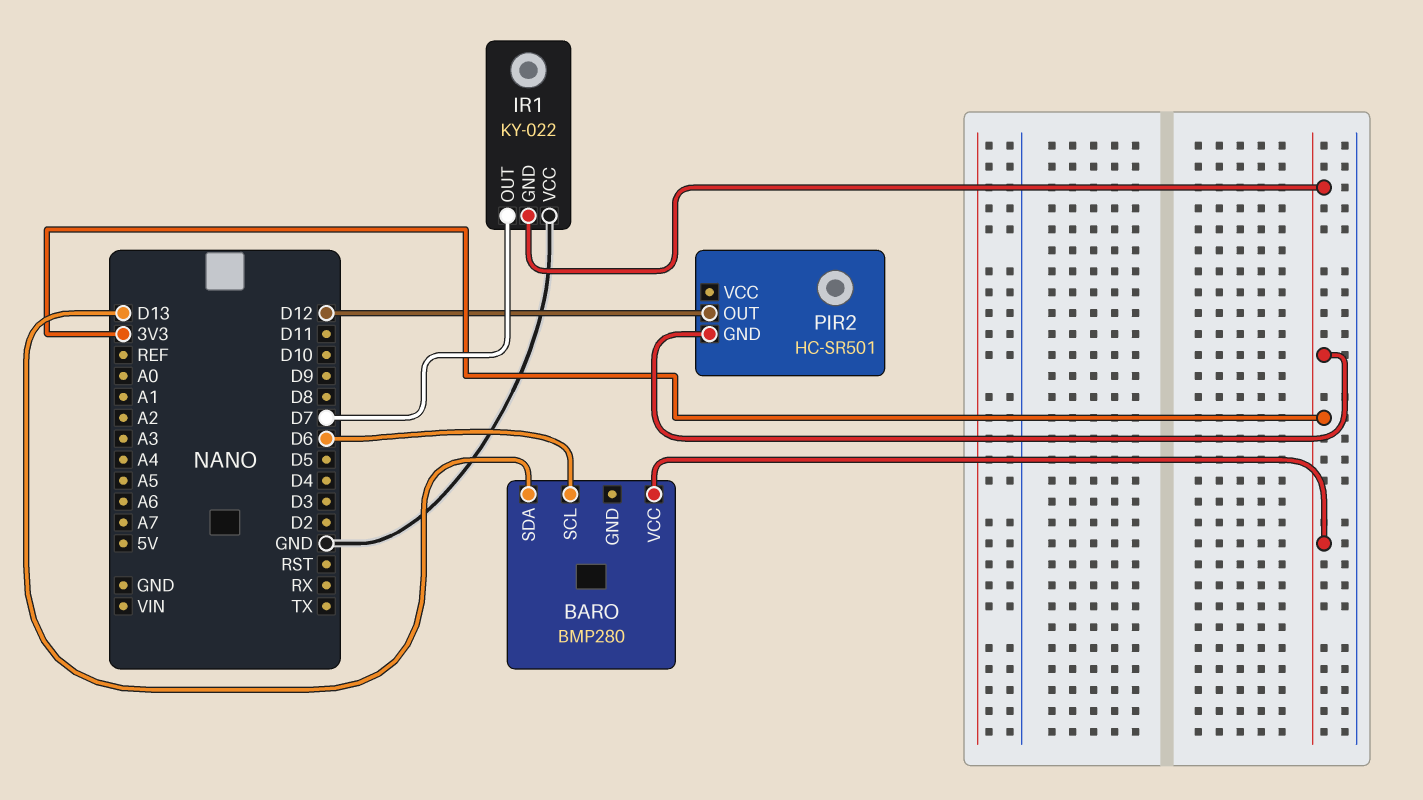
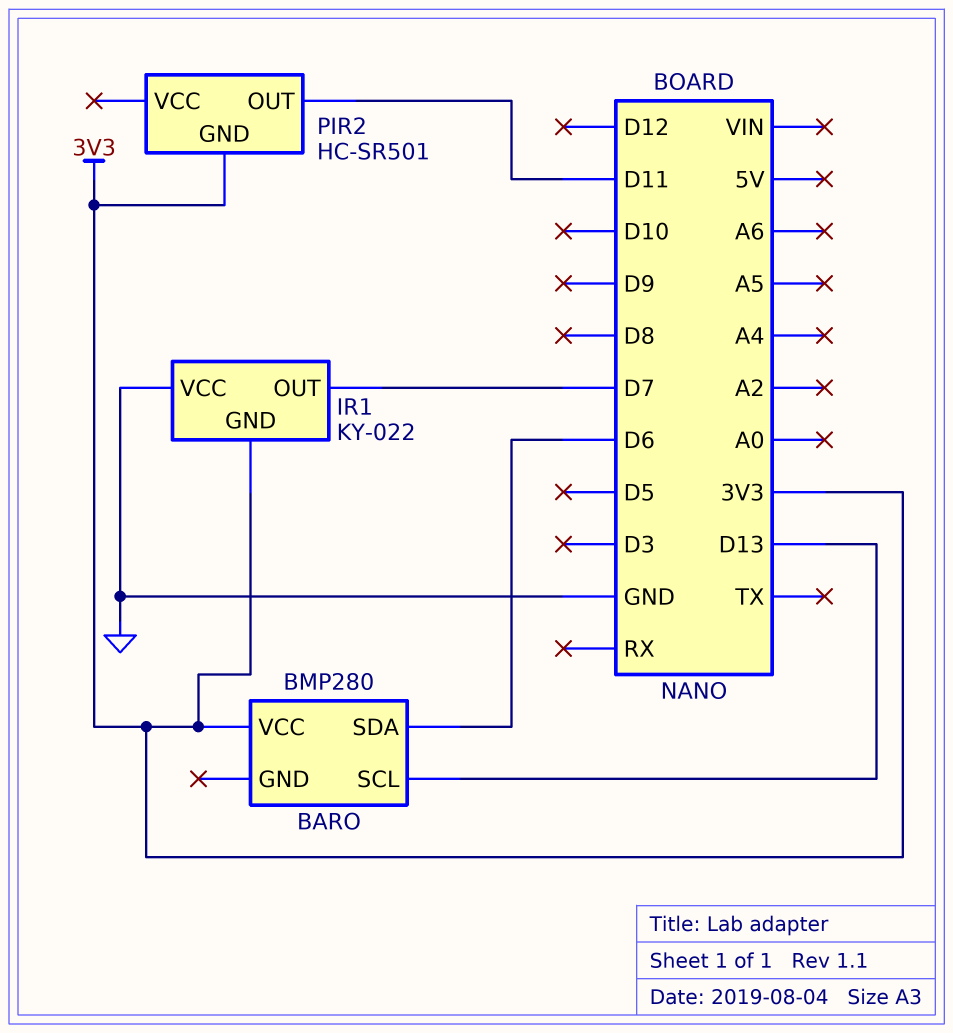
BARO pin SCL: D6 -> D13
BARO pin SDA: D13 -> D6
PIR2 pin OUT: D12 -> D11

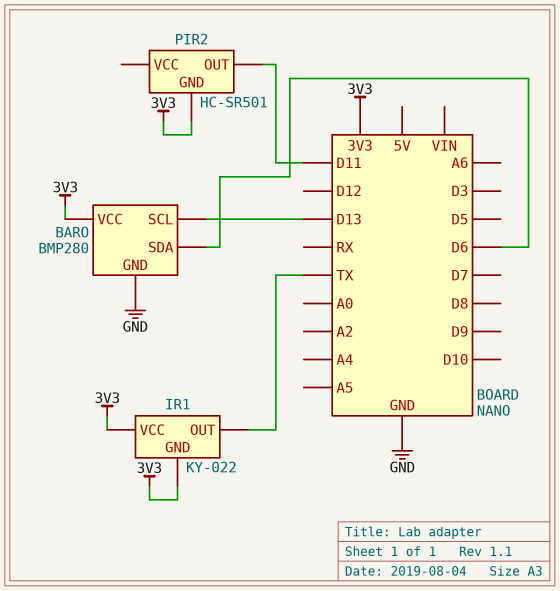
BARO pin GND: none -> GND
IR1 pin OUT: D7 -> TX
IR1 pin VCC: GND -> 3V3

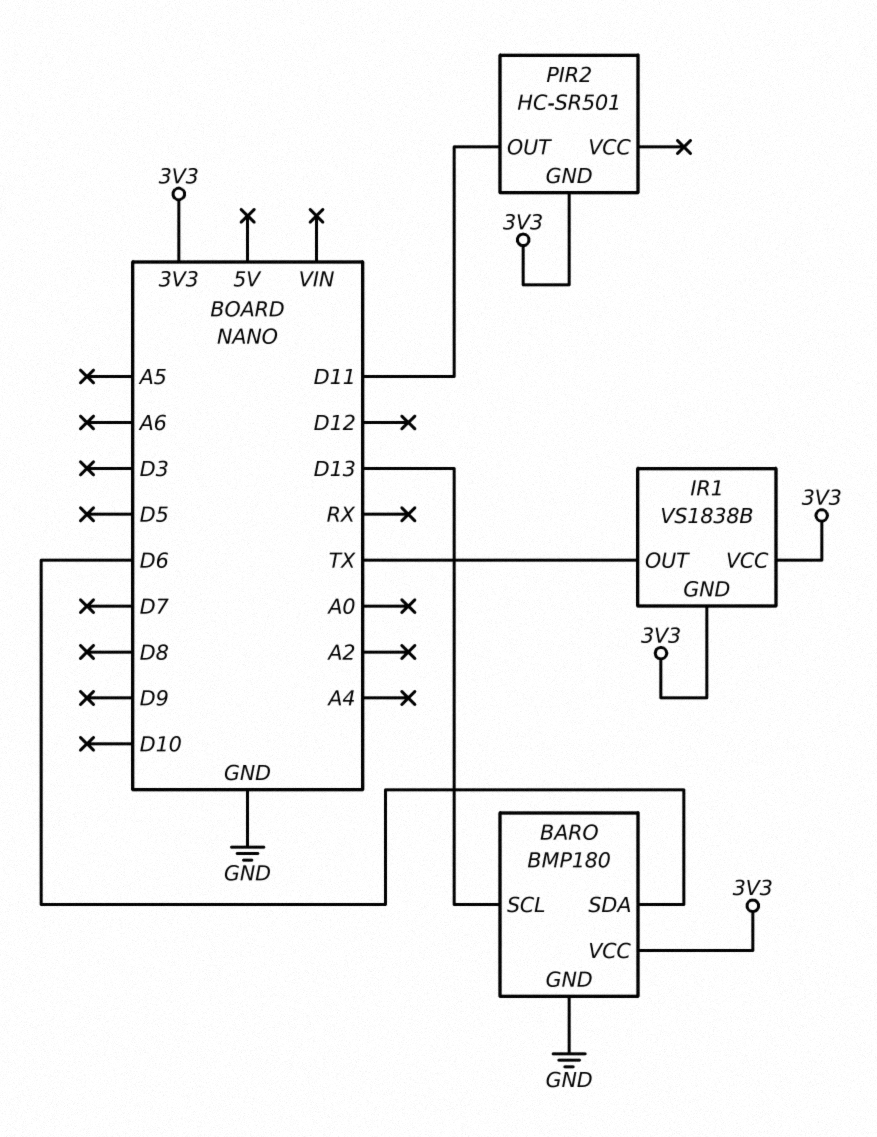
BARO: BMP280 -> BMP180
IR1: KY-022 -> VS1838B

